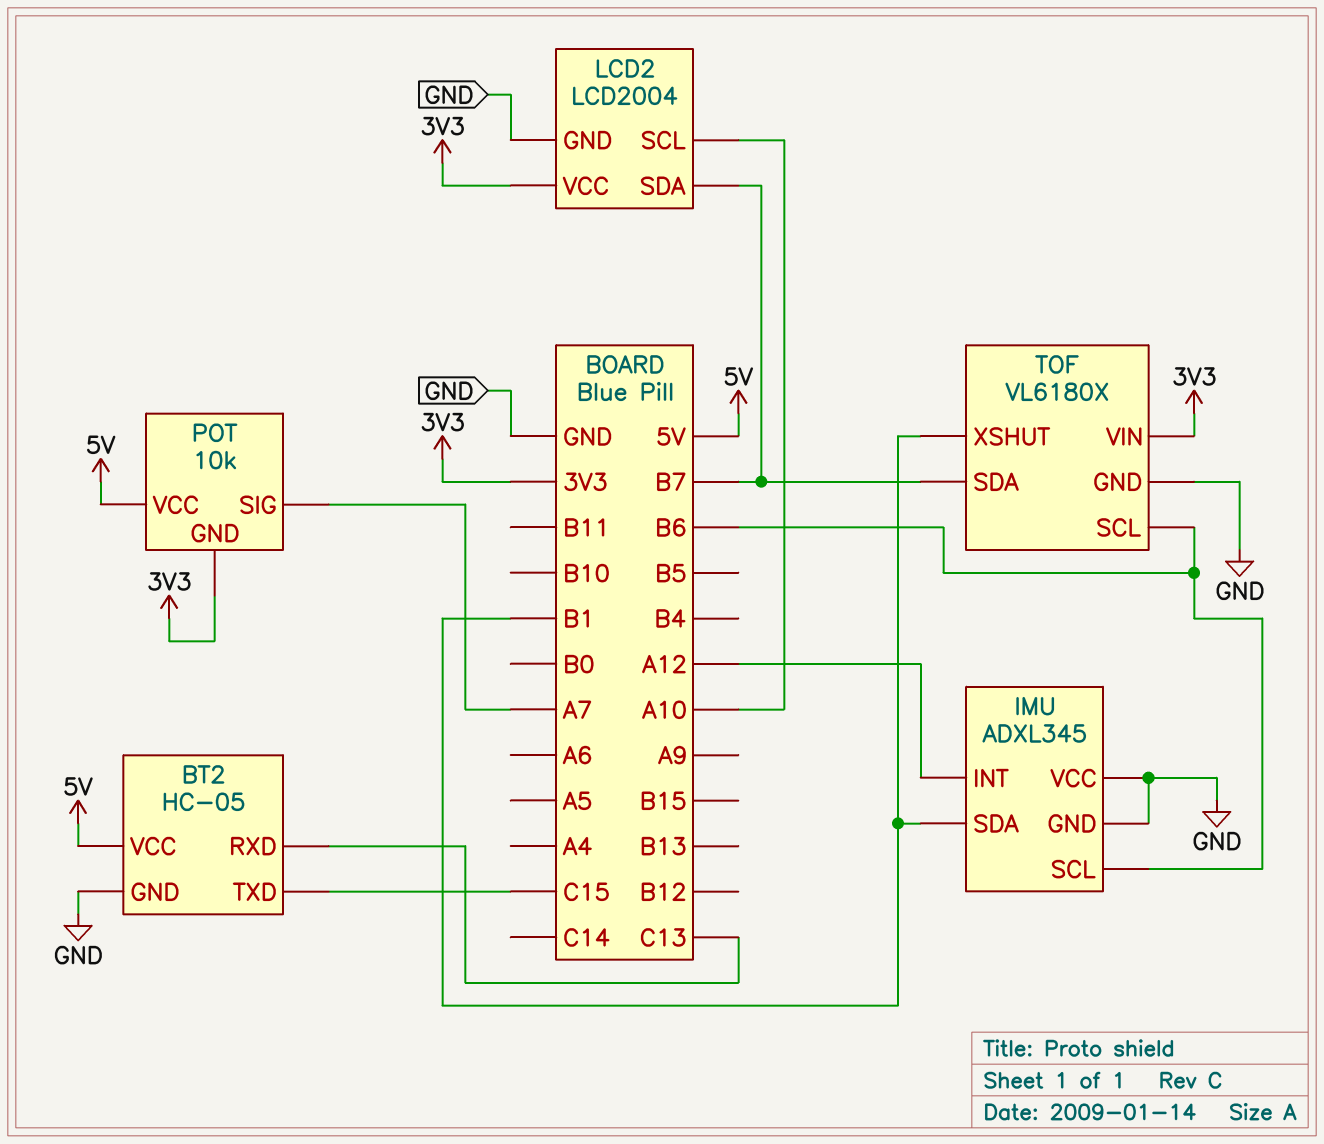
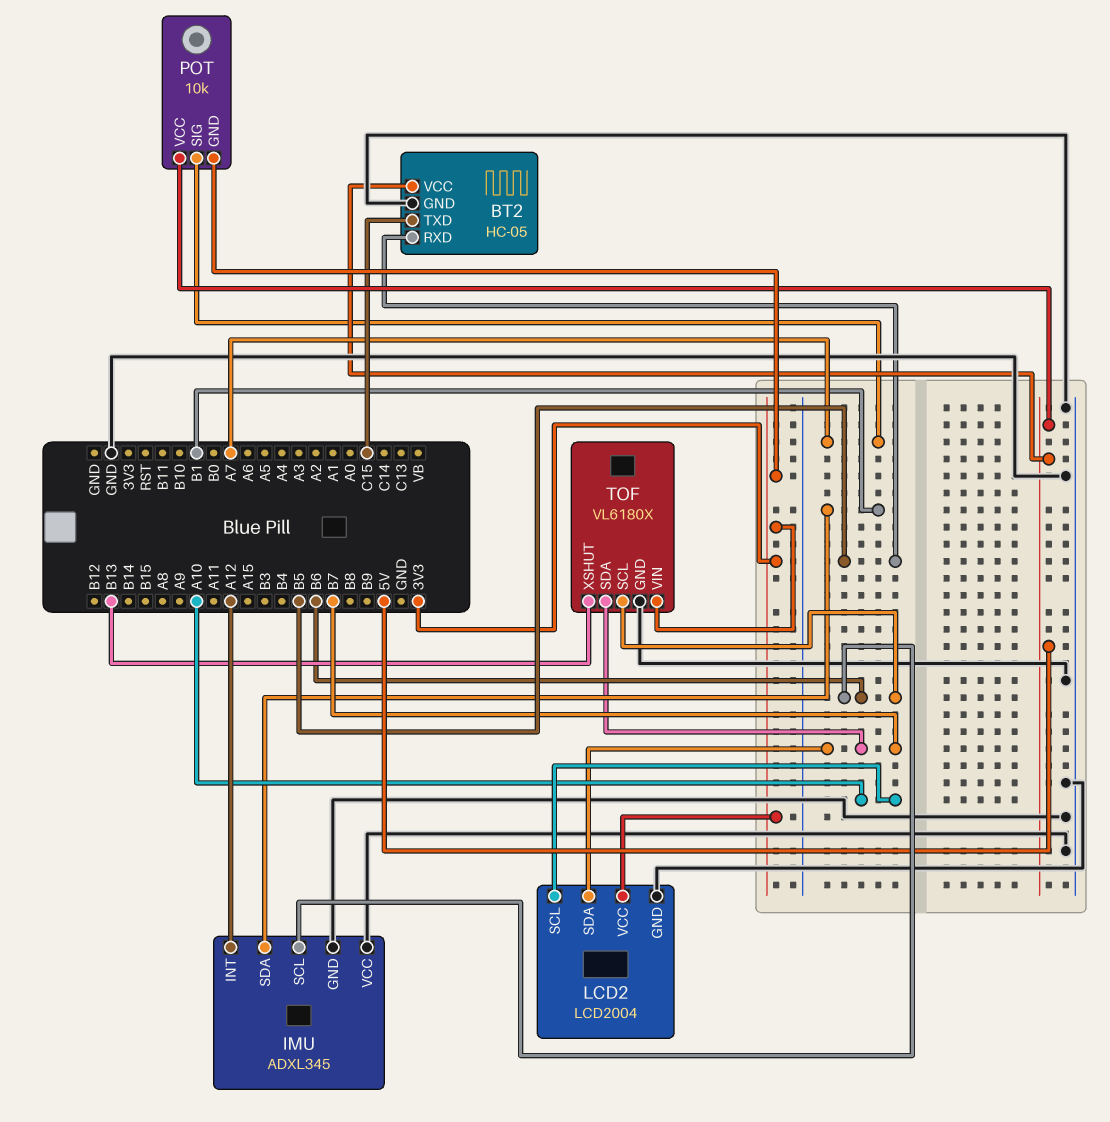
BT2 pin RXD: C13 -> B5
TOF pin XSHUT: B1 -> B13

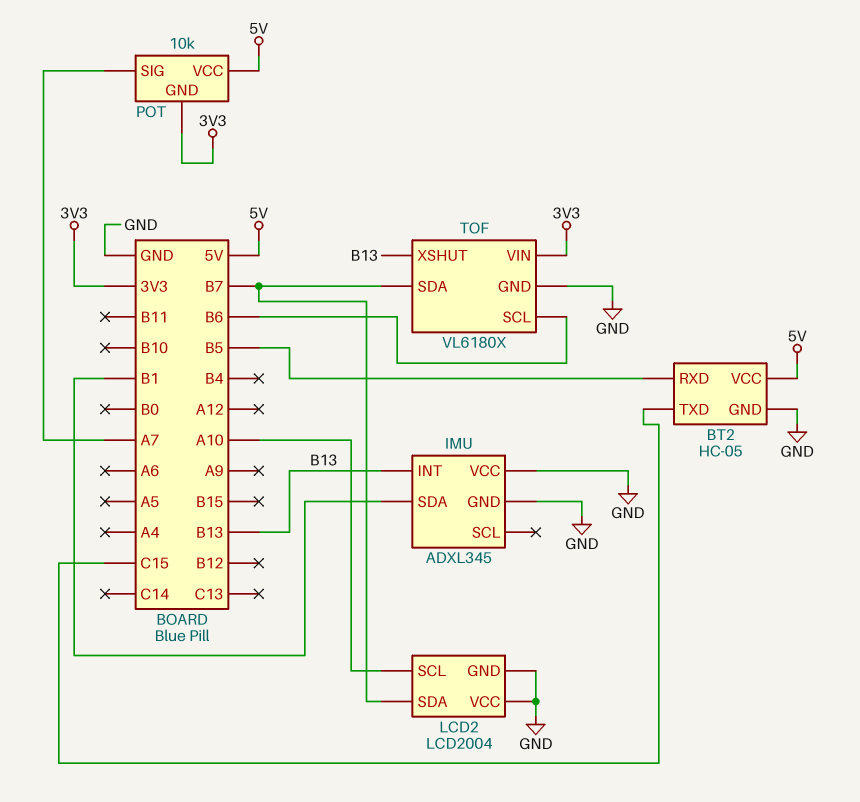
IMU pin INT: A12 -> B13
IMU pin SCL: B6 -> none
LCD2 pin VCC: 3V3 -> GND

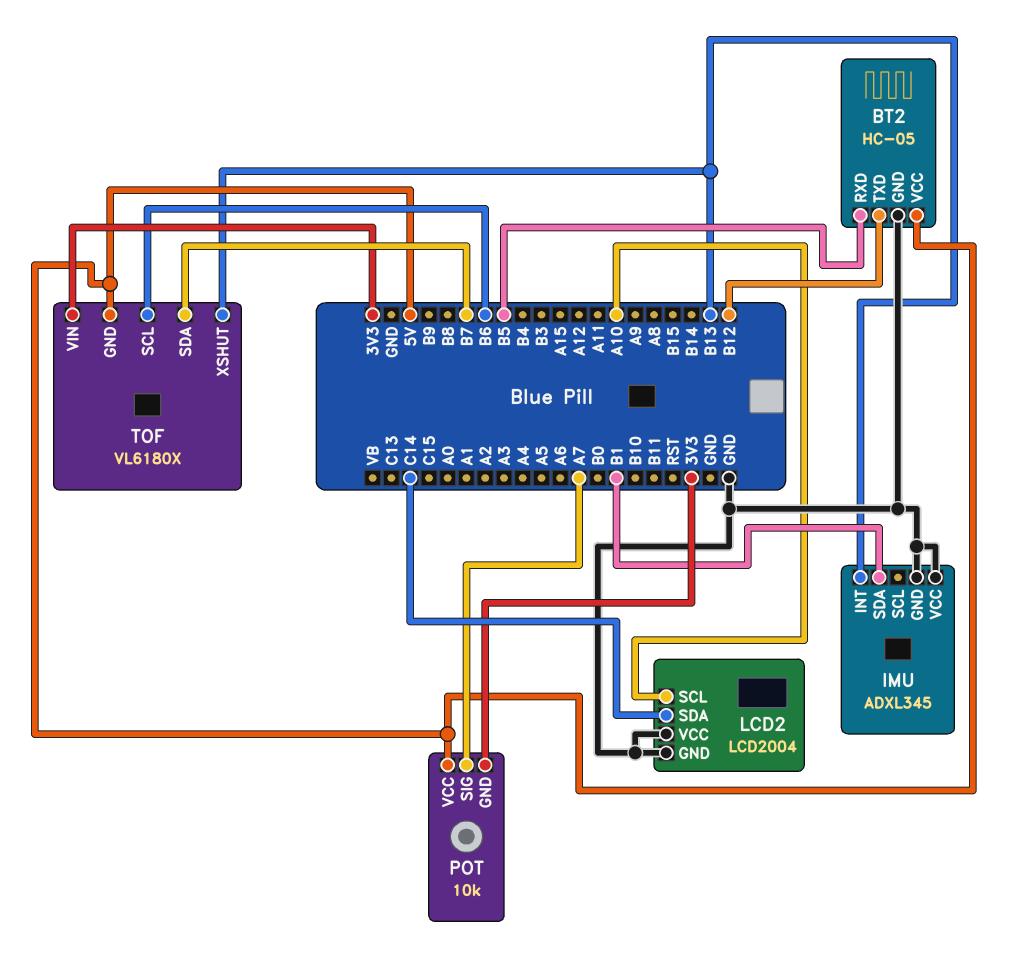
BT2 pin TXD: C15 -> B12
LCD2 pin SDA: B7 -> C14
TOF pin GND: GND -> 5V

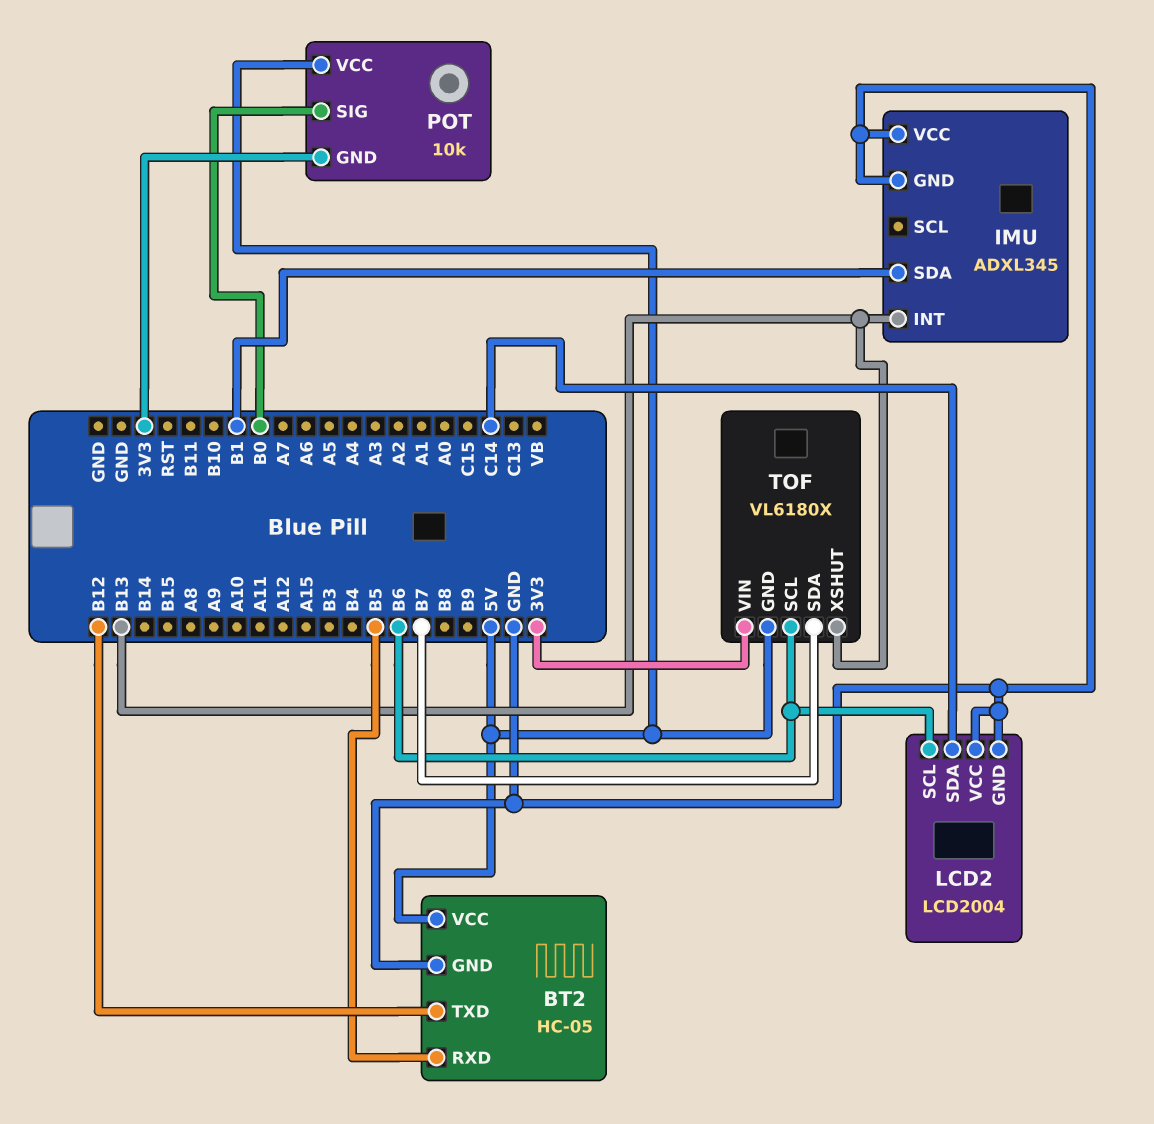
LCD2 pin SCL: A10 -> B6
POT pin SIG: A7 -> B0

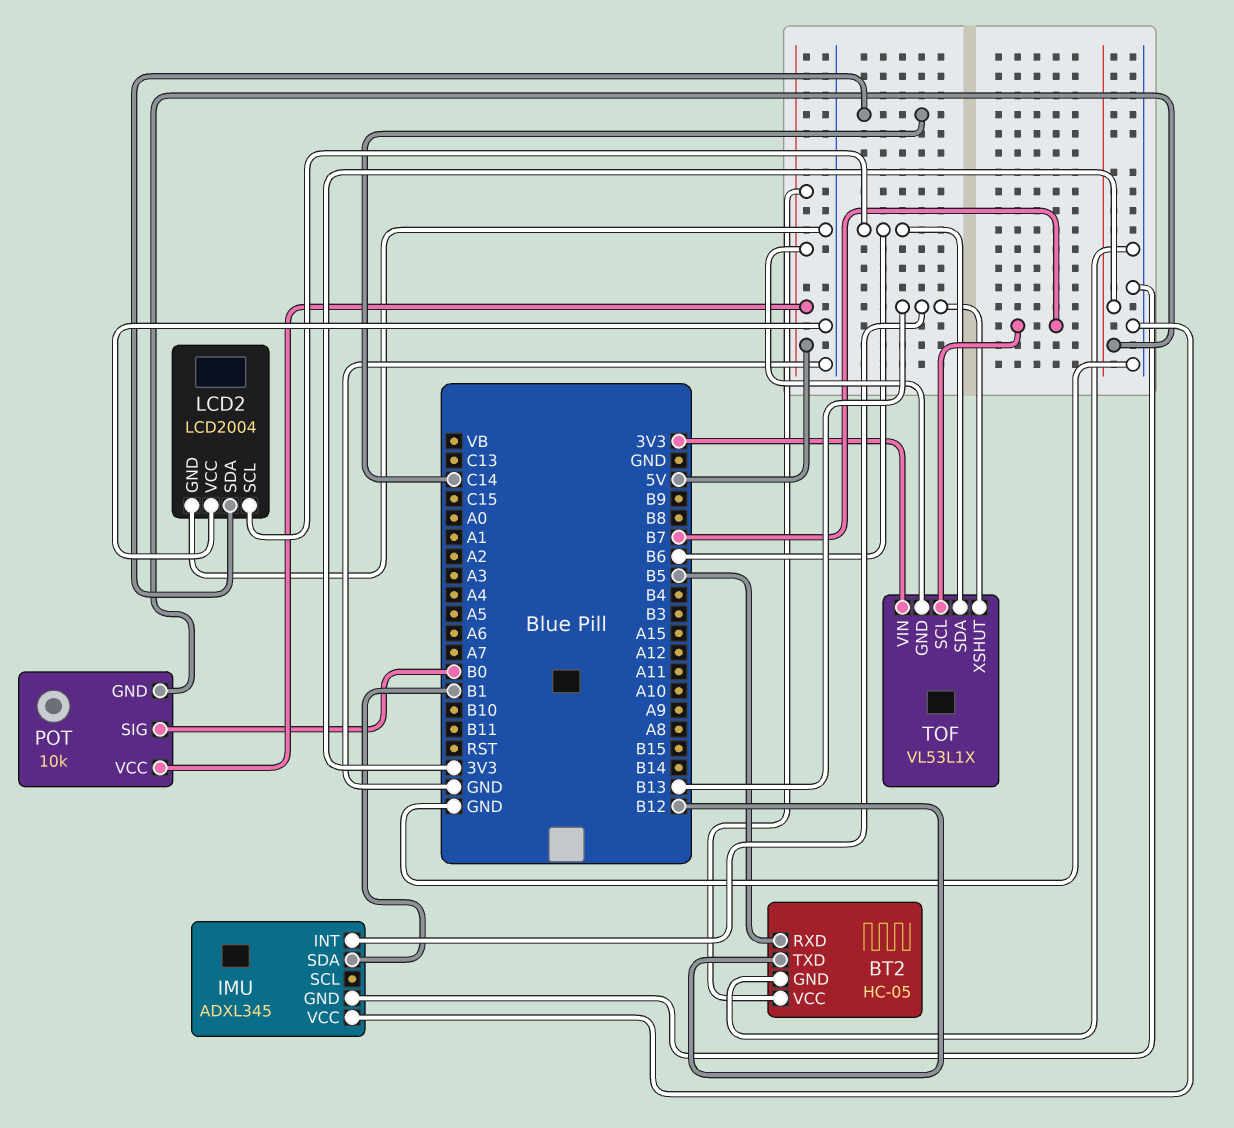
TOF: VL6180X -> VL53L1X
TOF pin SCL: B6 -> B7
TOF pin SDA: B7 -> B6

